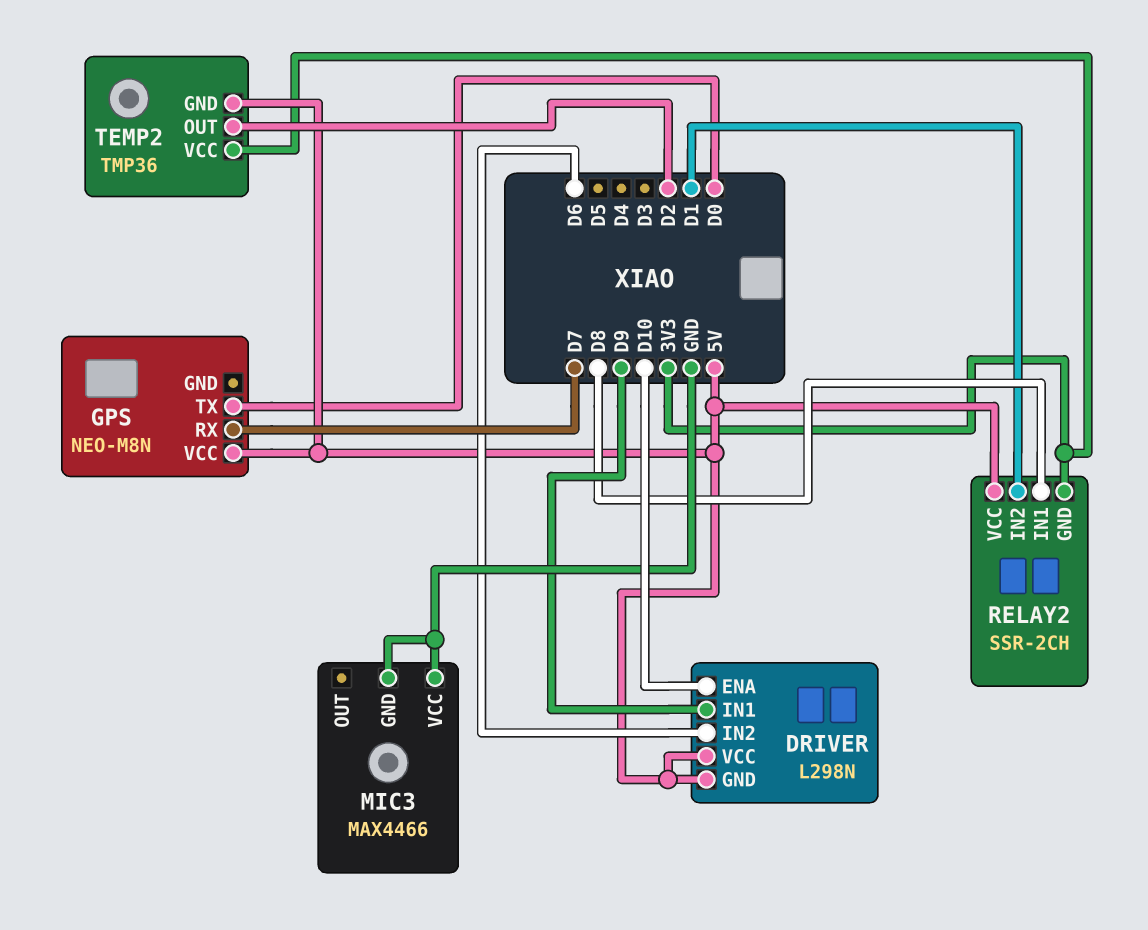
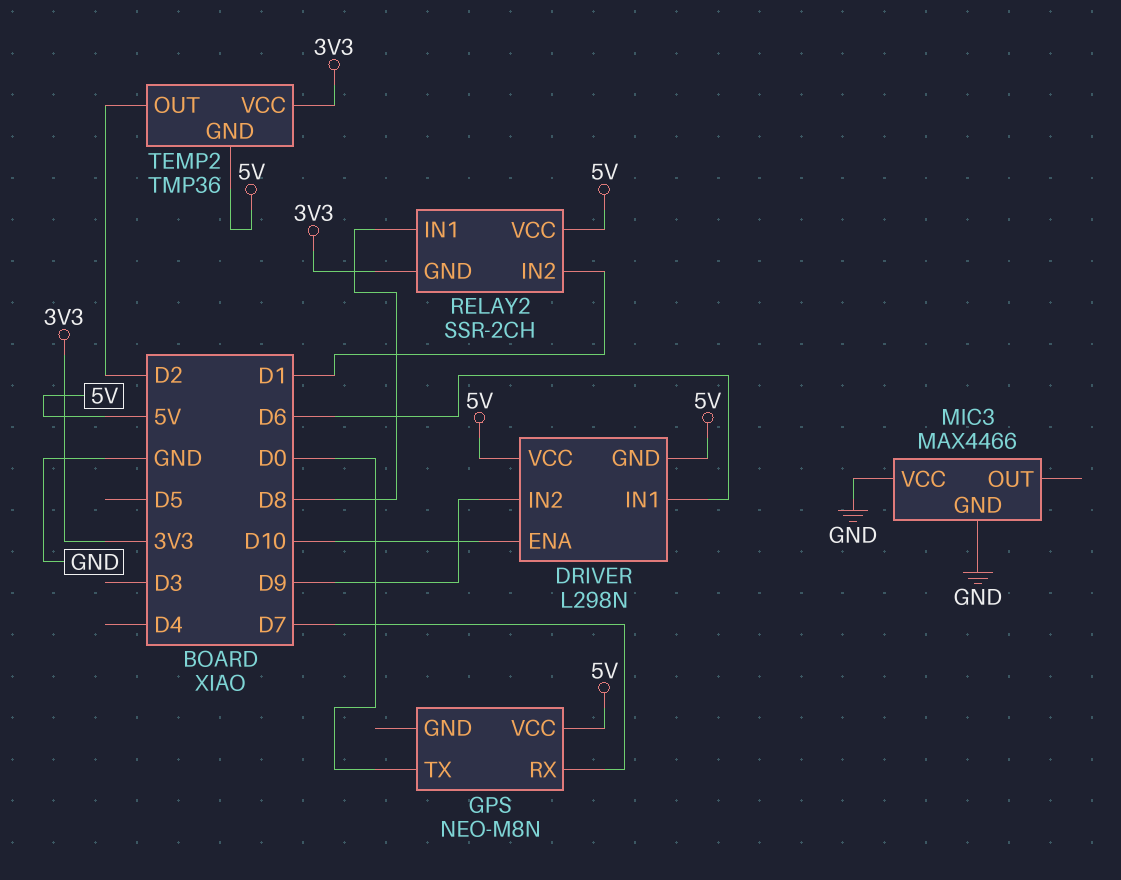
DRIVER pin IN1: D9 -> D6
DRIVER pin IN2: D6 -> D9

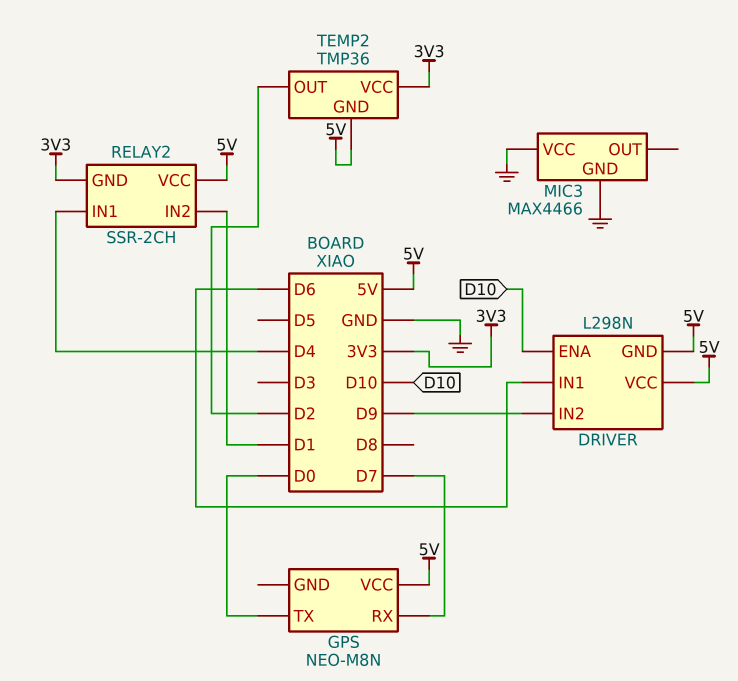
RELAY2 pin IN1: D8 -> D4

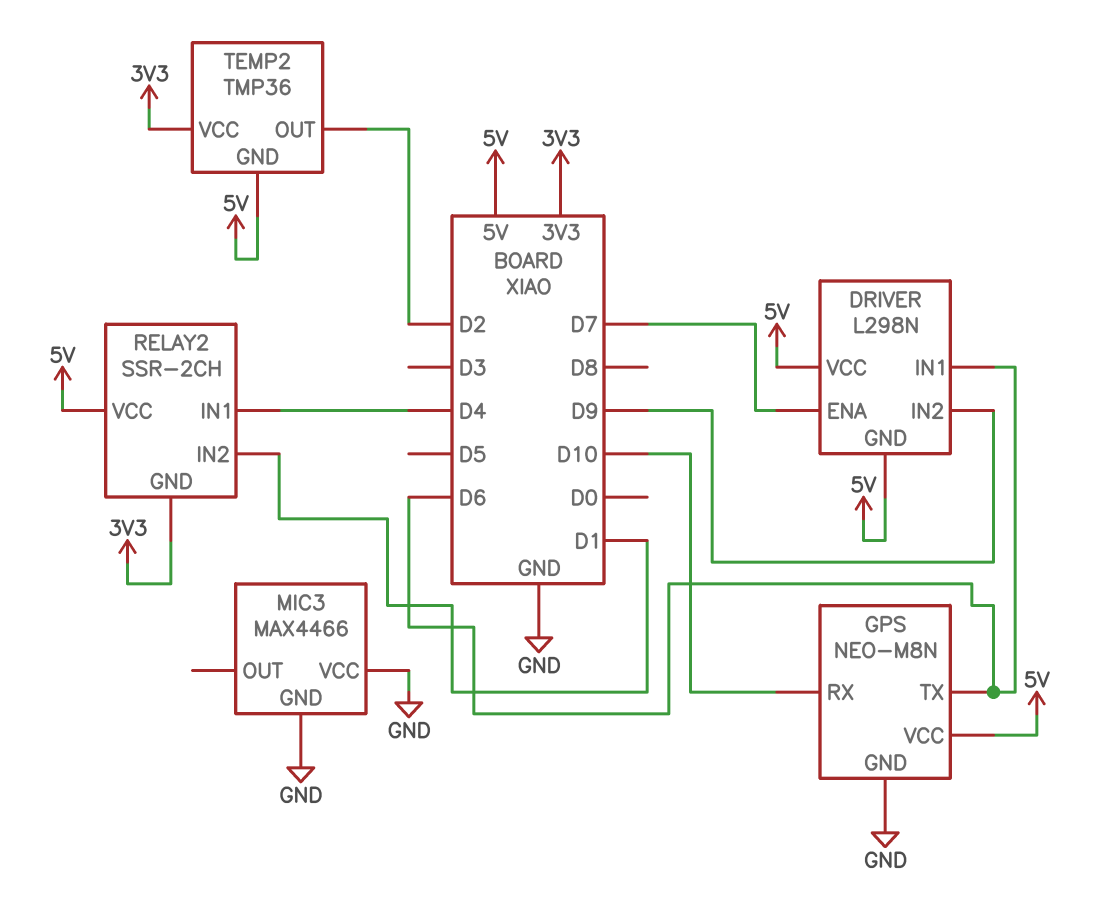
DRIVER pin ENA: D10 -> D7
GPS pin GND: none -> GND
GPS pin RX: D7 -> D10
GPS pin TX: D0 -> D6

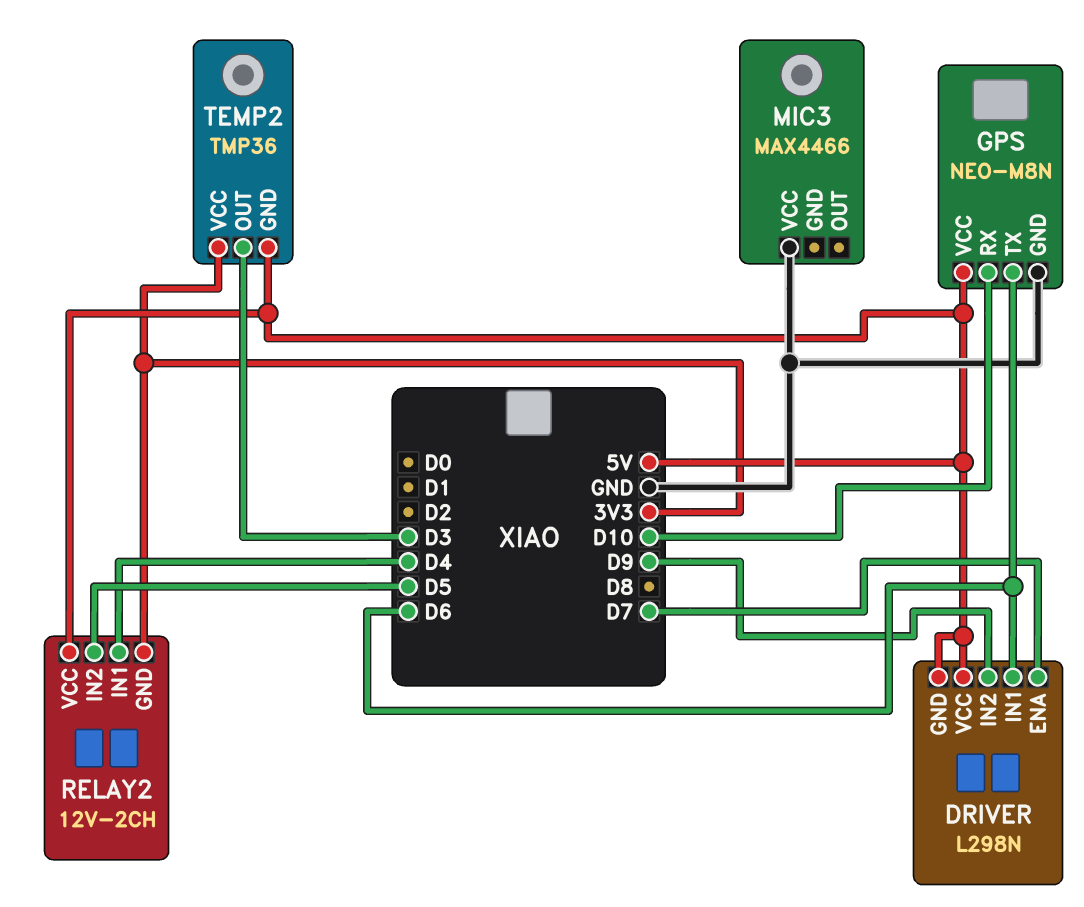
MIC3 pin GND: GND -> none
RELAY2: SSR-2CH -> 12V-2CH
RELAY2 pin IN2: D1 -> D5
TEMP2 pin OUT: D2 -> D3

